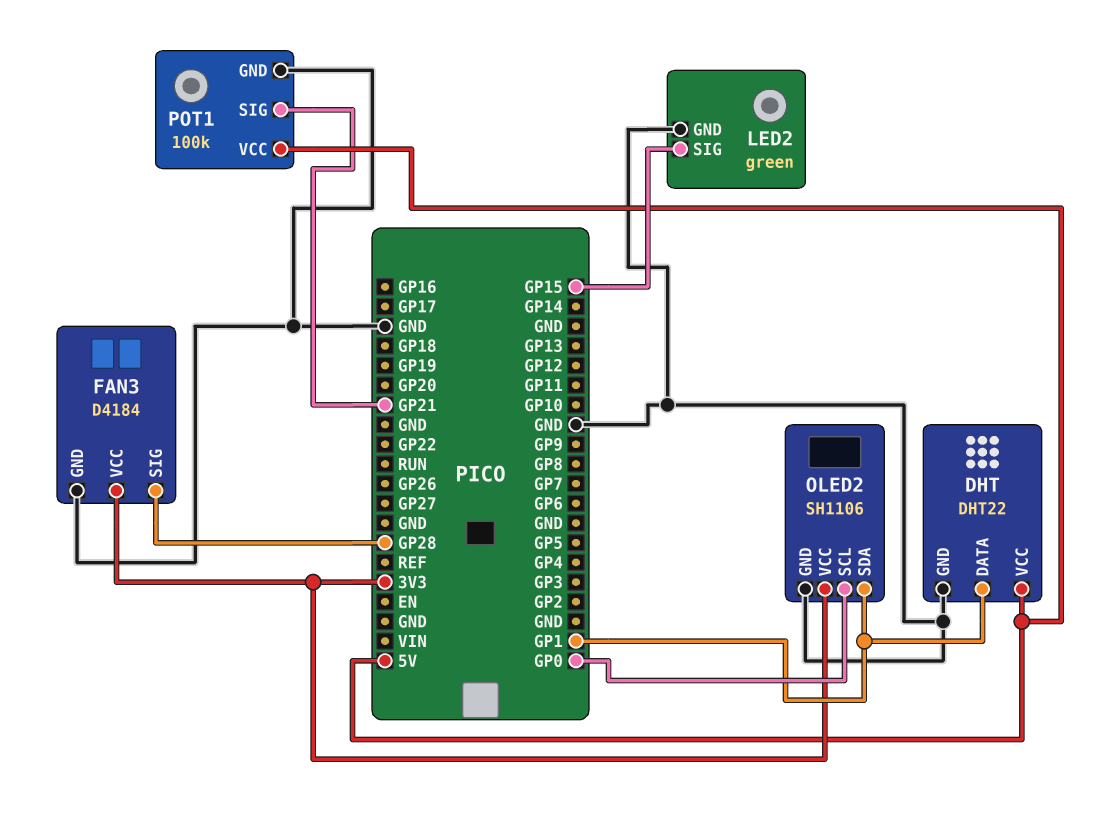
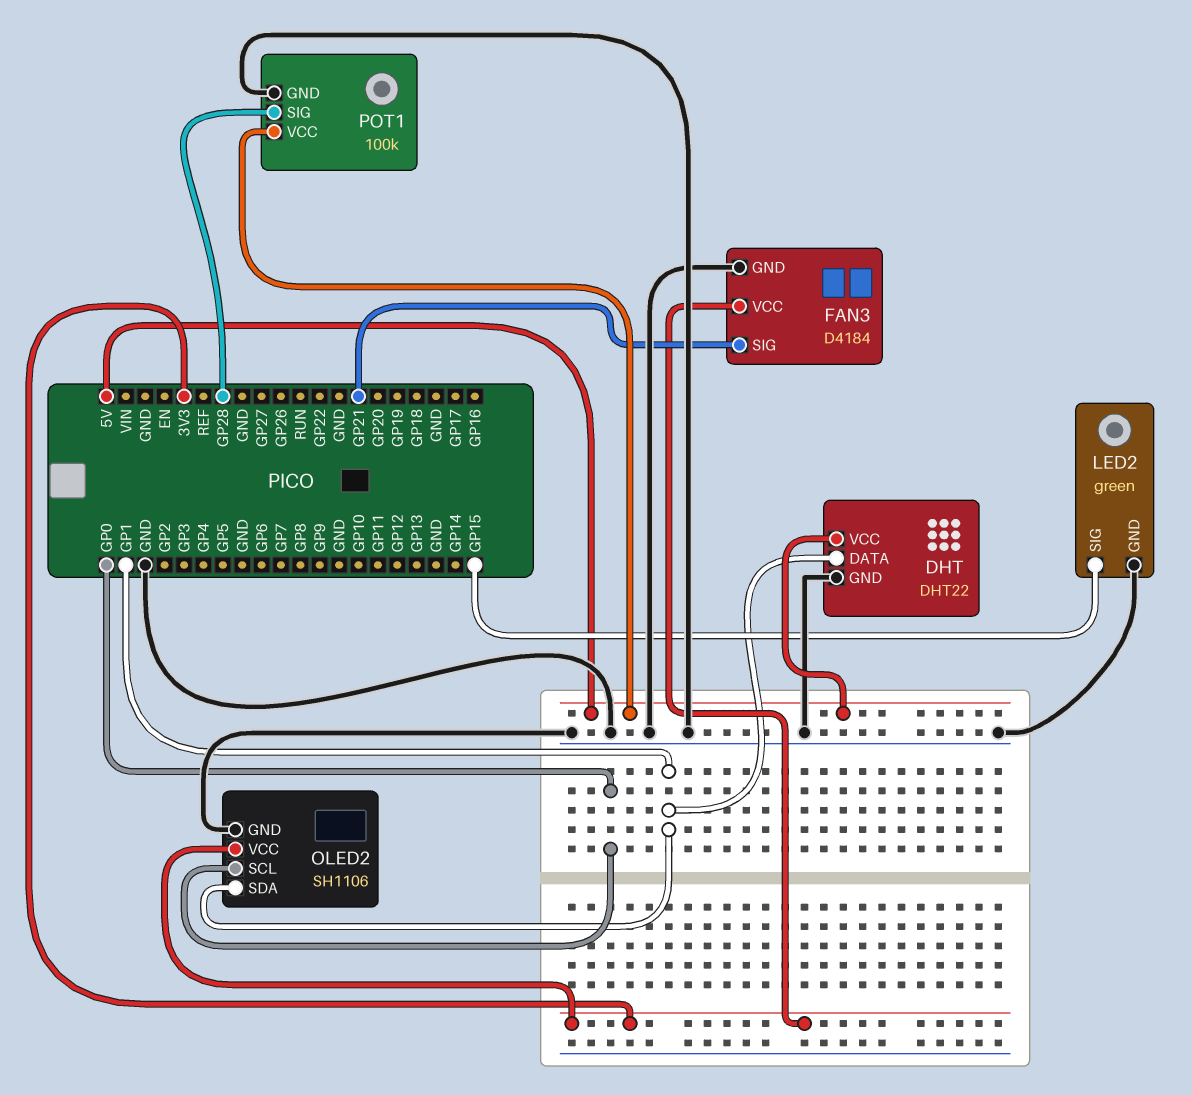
FAN3 pin SIG: GP28 -> GP21
POT1 pin SIG: GP21 -> GP28

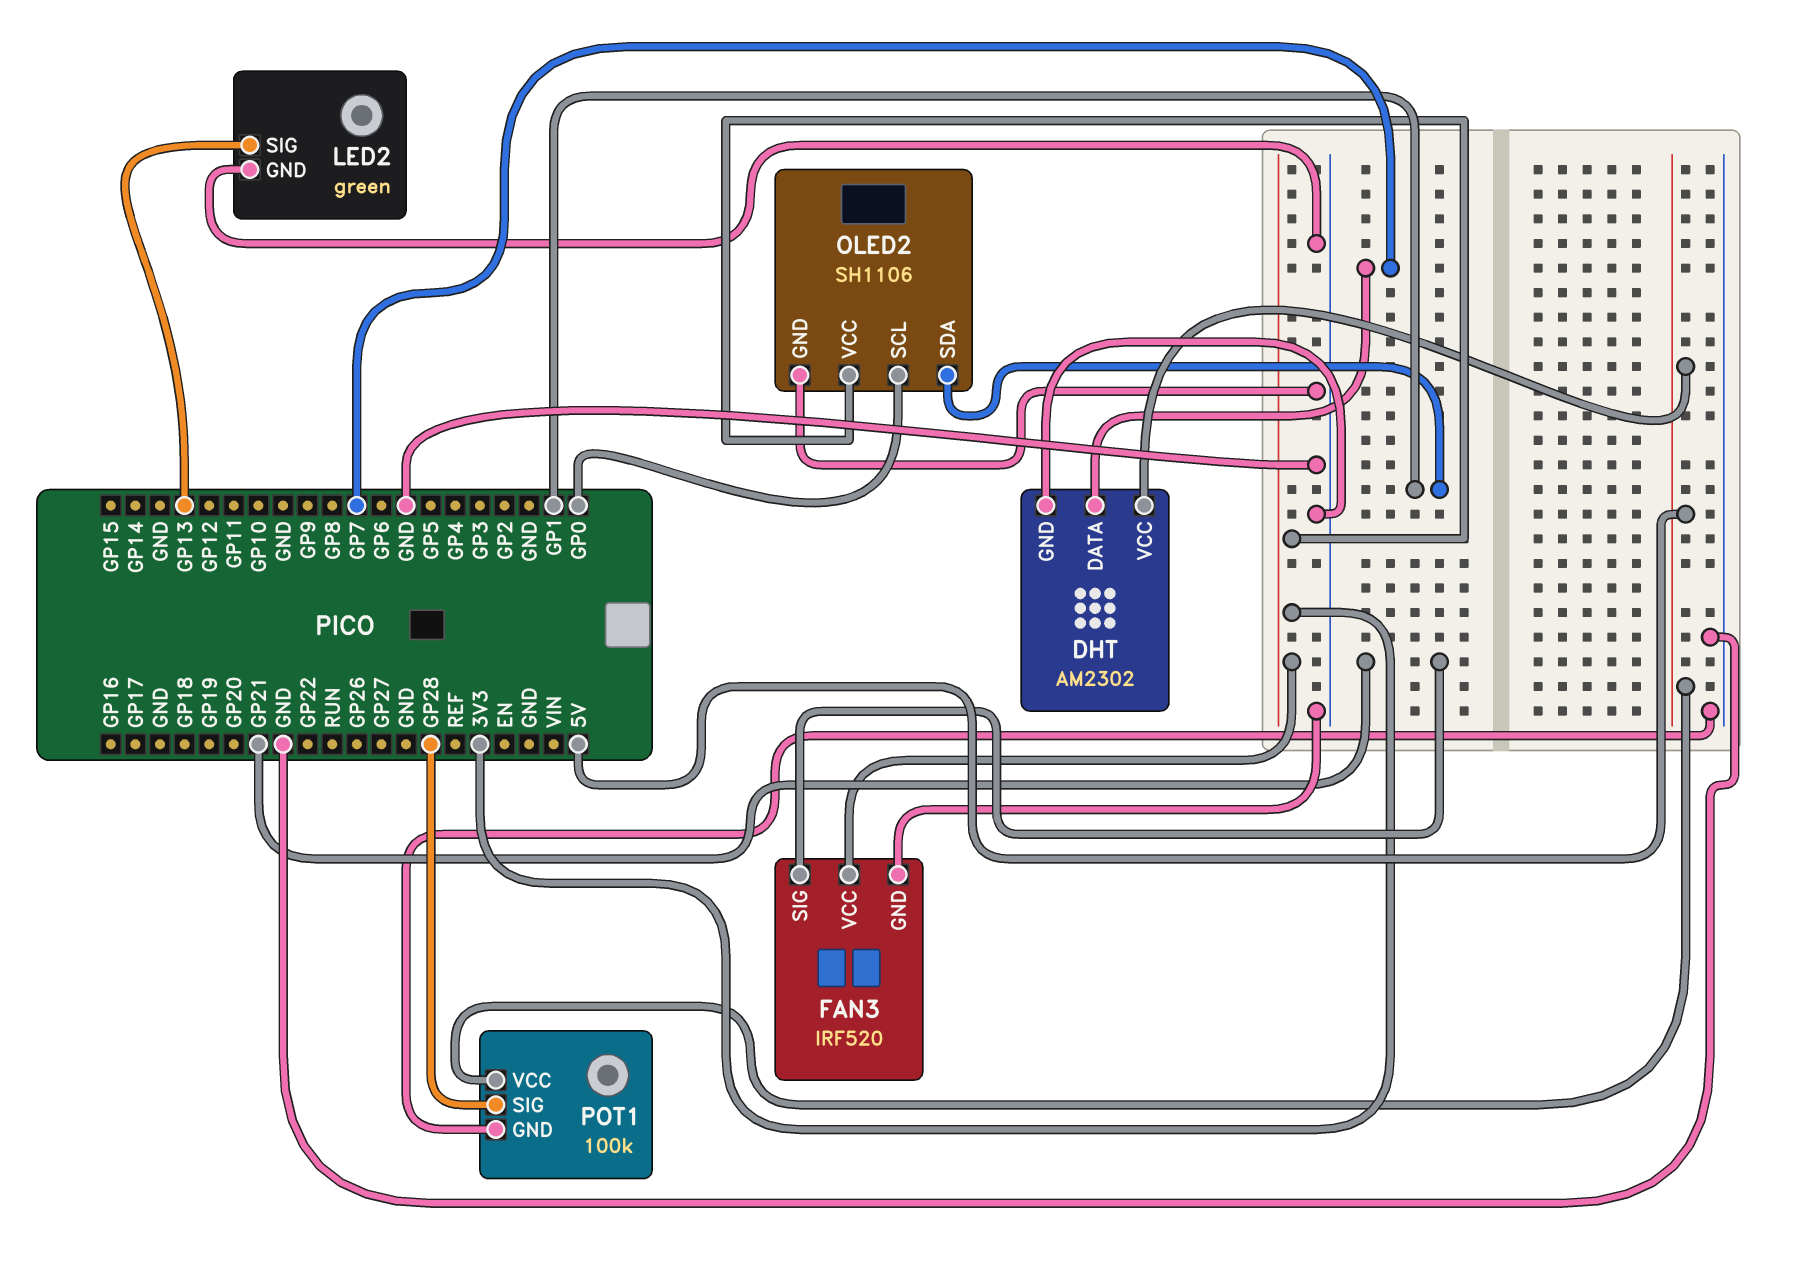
DHT: DHT22 -> AM2302
DHT pin DATA: GP1 -> GP7
FAN3: D4184 -> IRF520
LED2 pin SIG: GP15 -> GP13

